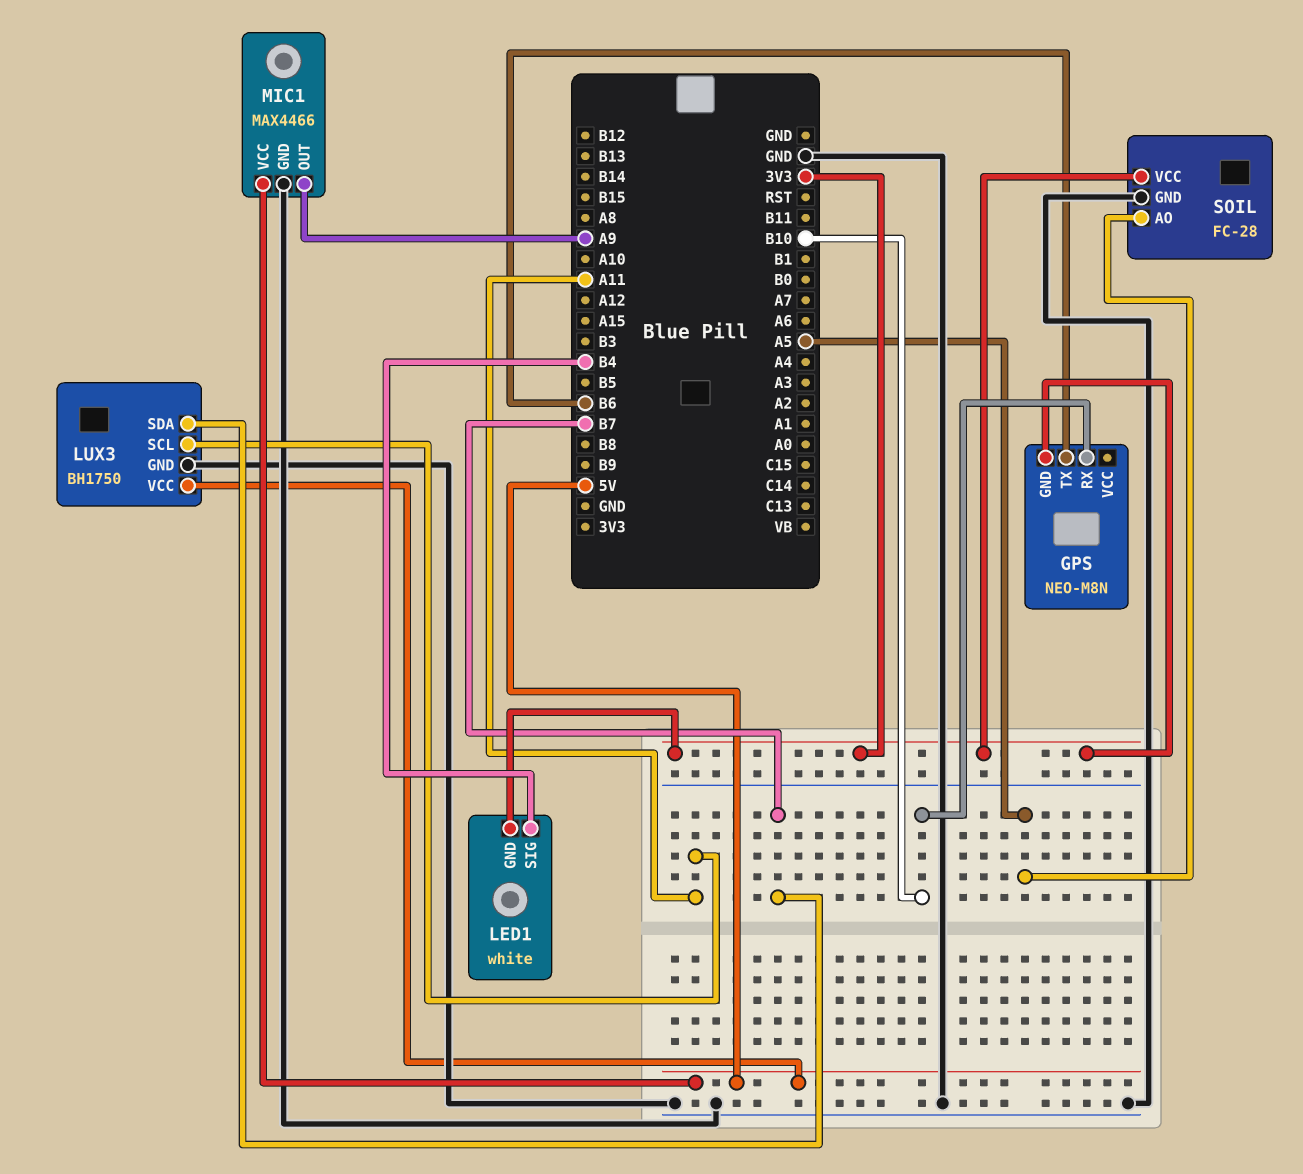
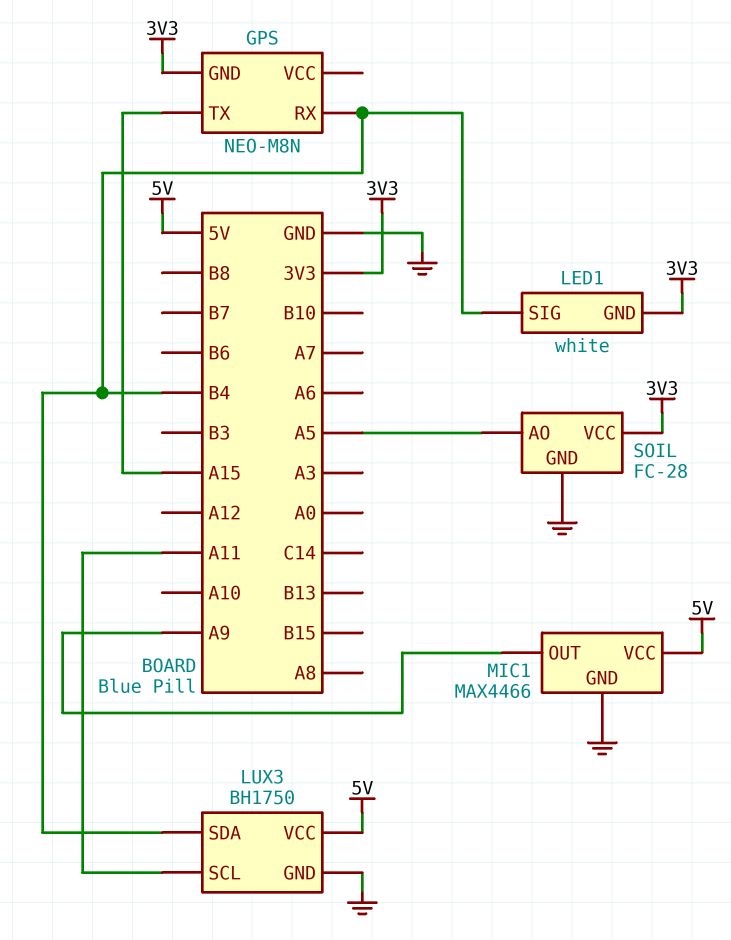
GPS pin RX: B10 -> B4
GPS pin TX: B6 -> A15
LUX3 pin SDA: B7 -> B4

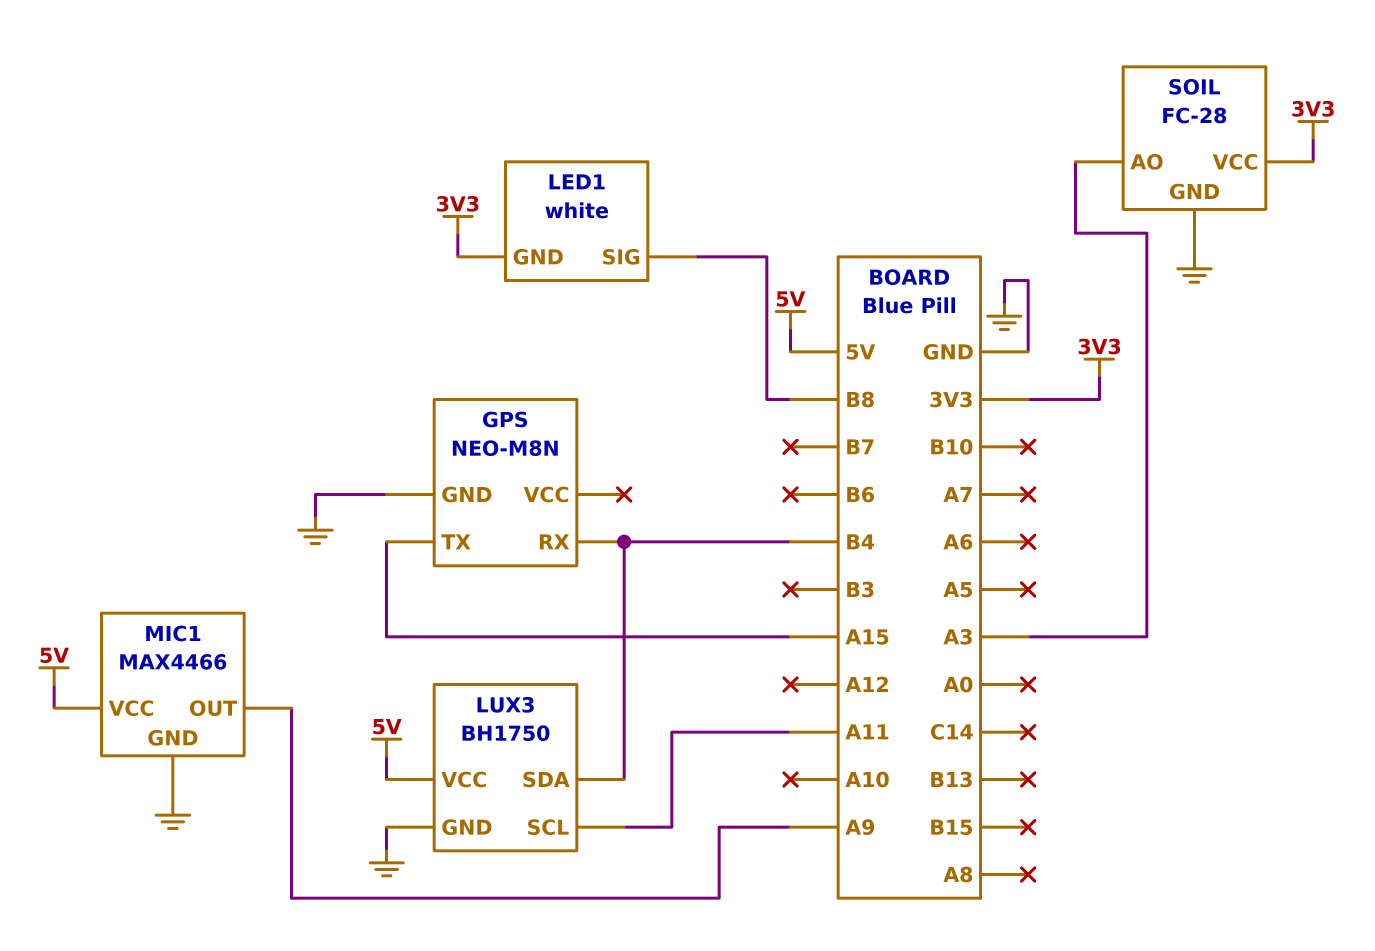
GPS pin GND: 3V3 -> GND
LED1 pin SIG: B4 -> B8
SOIL pin AO: A5 -> A3

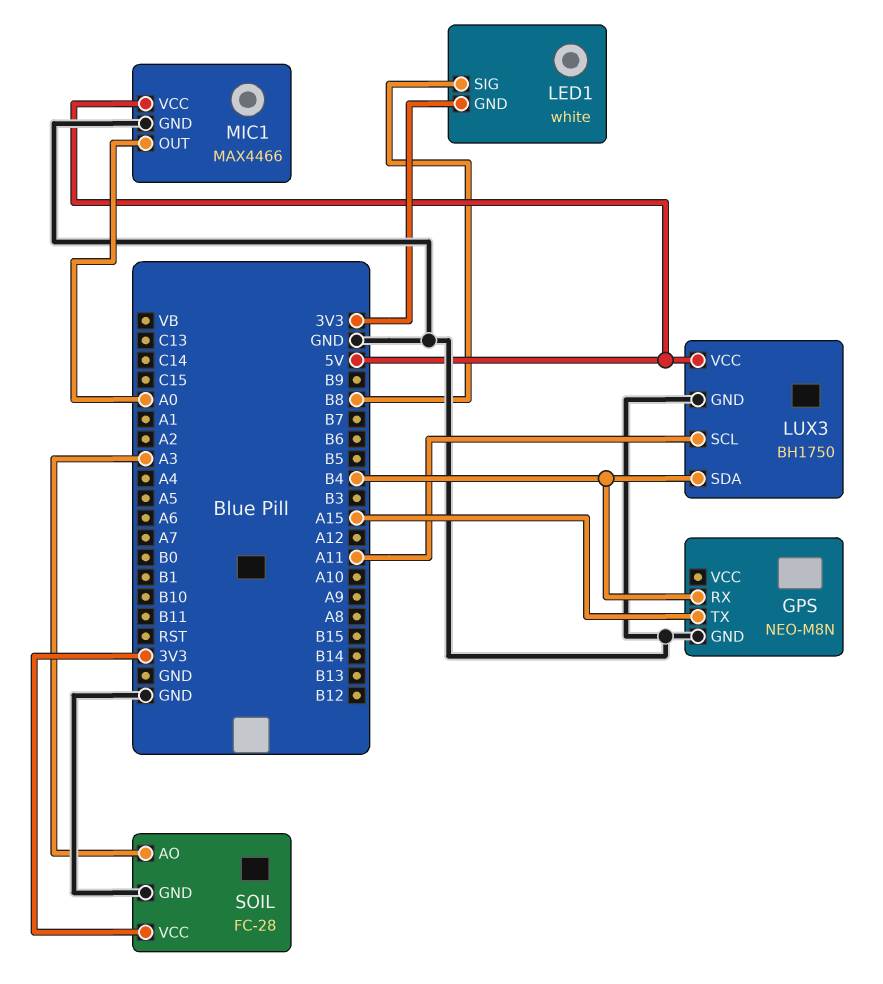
MIC1 pin OUT: A9 -> A0

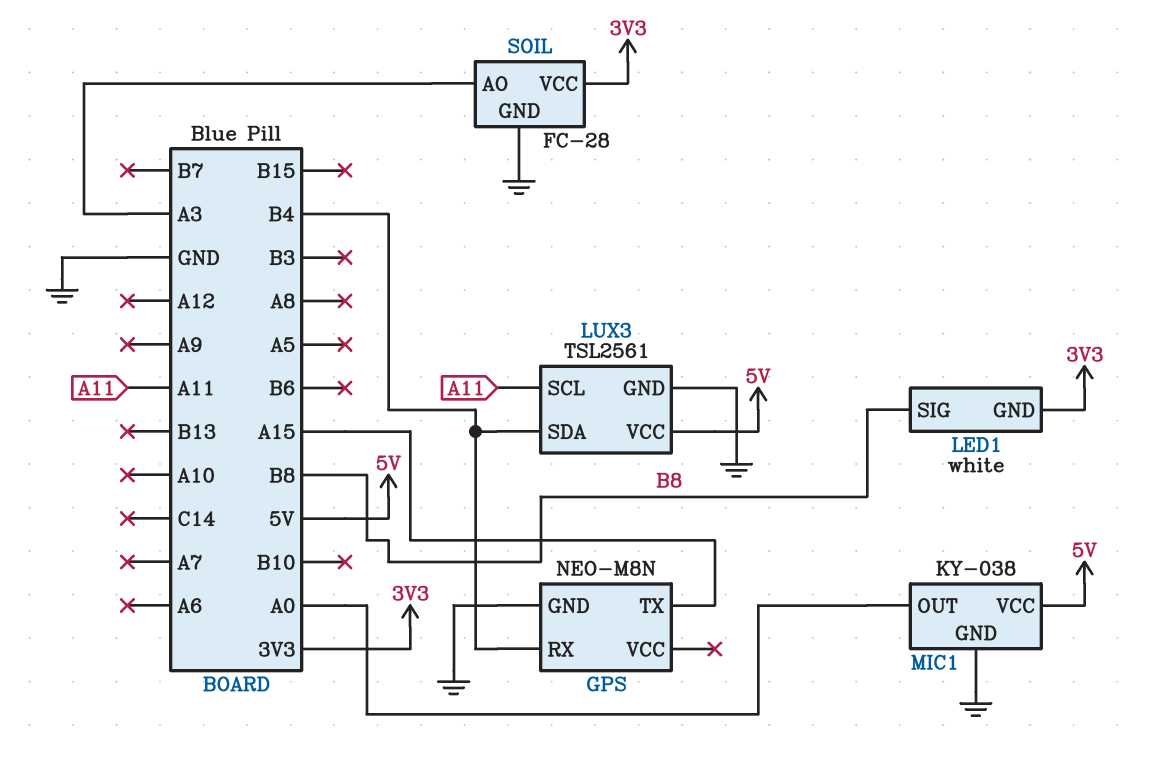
LUX3: BH1750 -> TSL2561
MIC1: MAX4466 -> KY-038

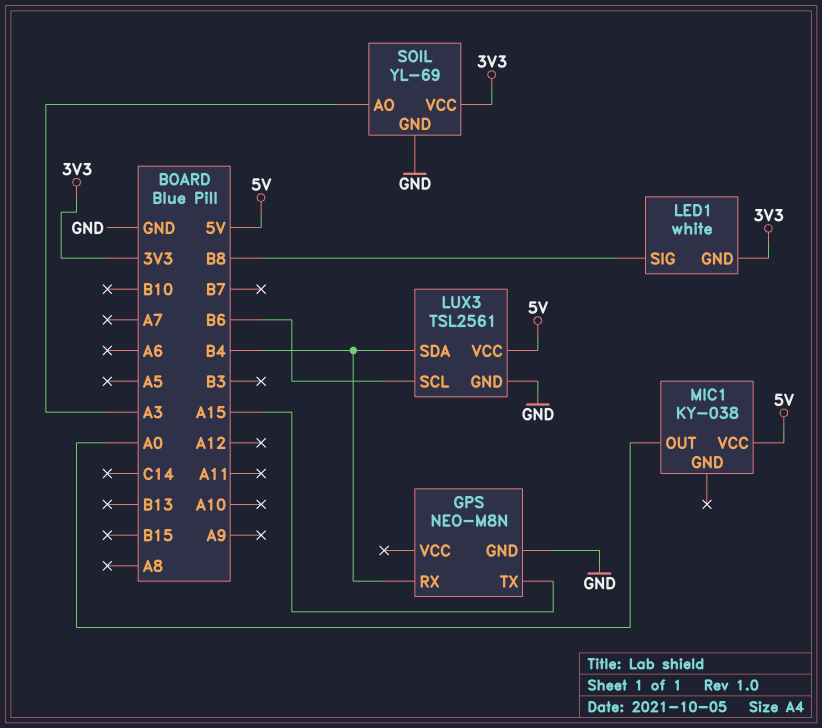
LUX3 pin SCL: A11 -> B6
MIC1 pin GND: GND -> none
SOIL: FC-28 -> YL-69

